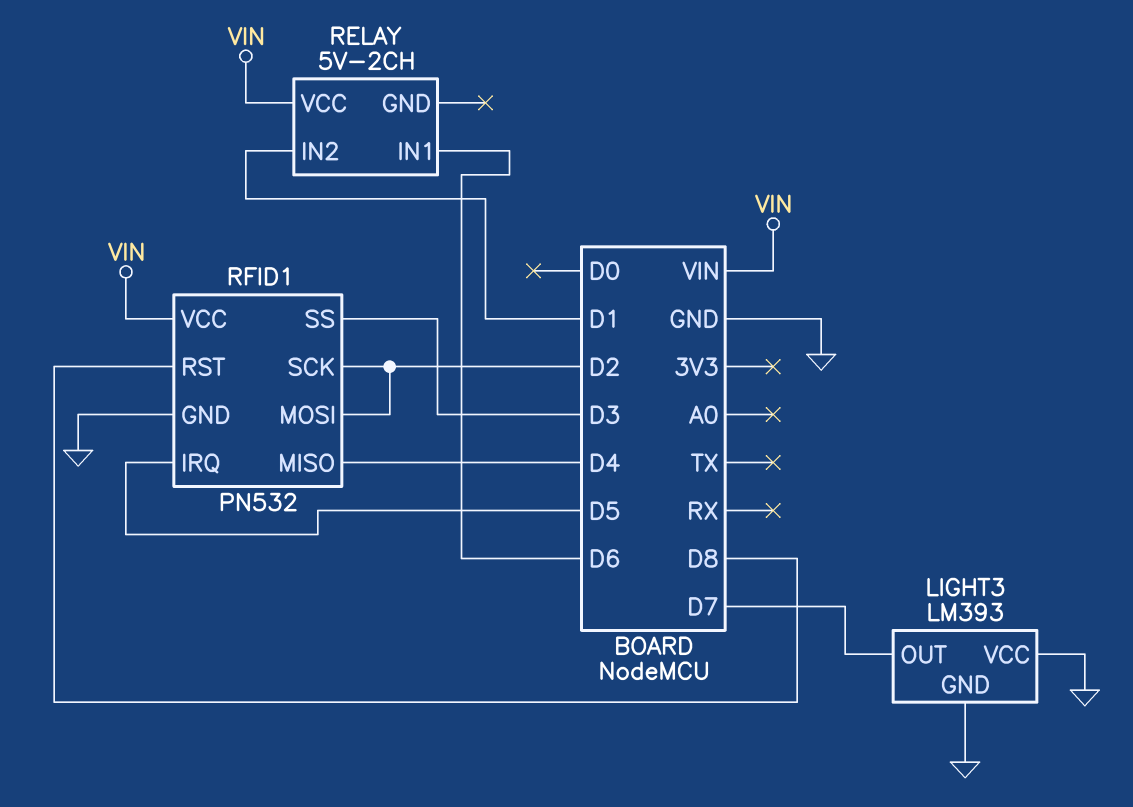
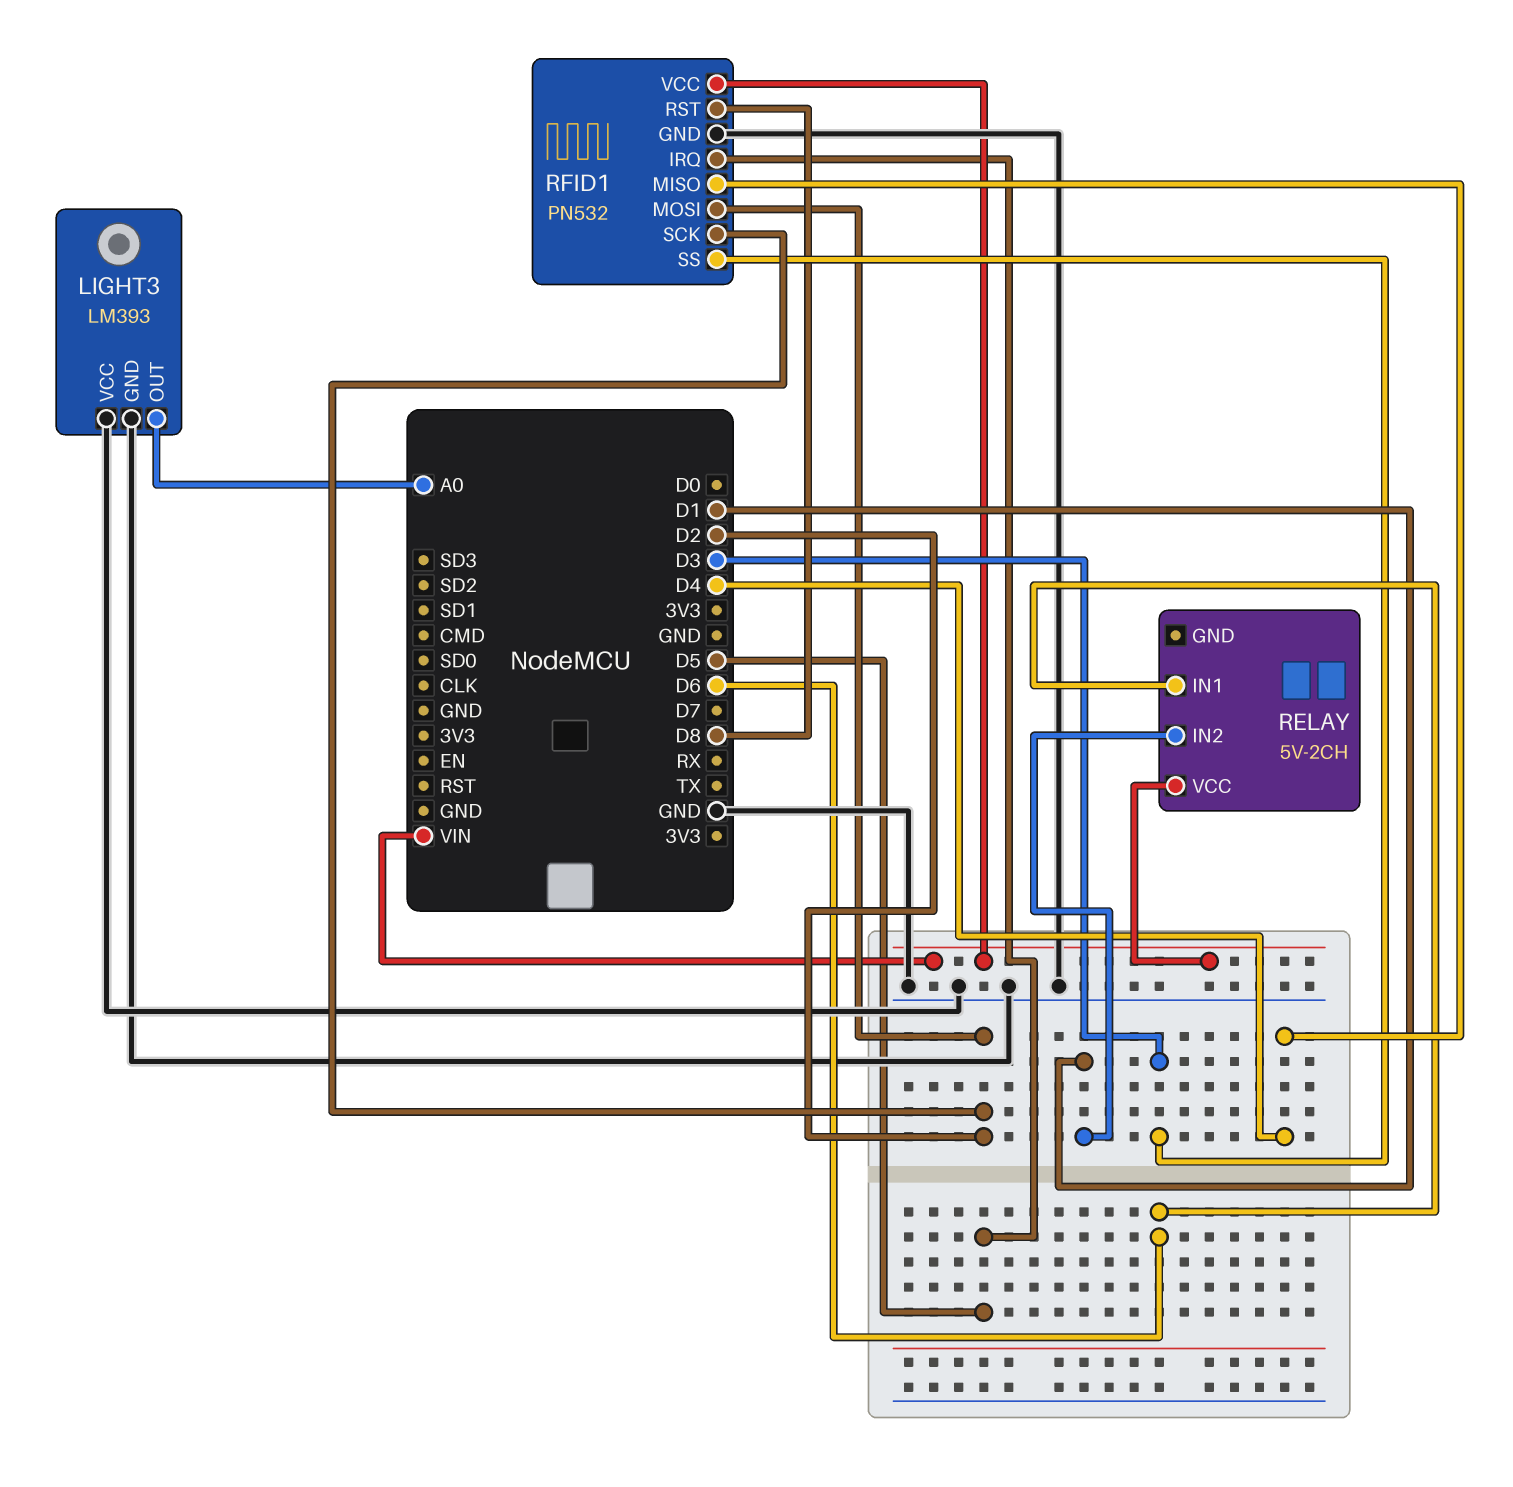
LIGHT3 pin OUT: D7 -> A0

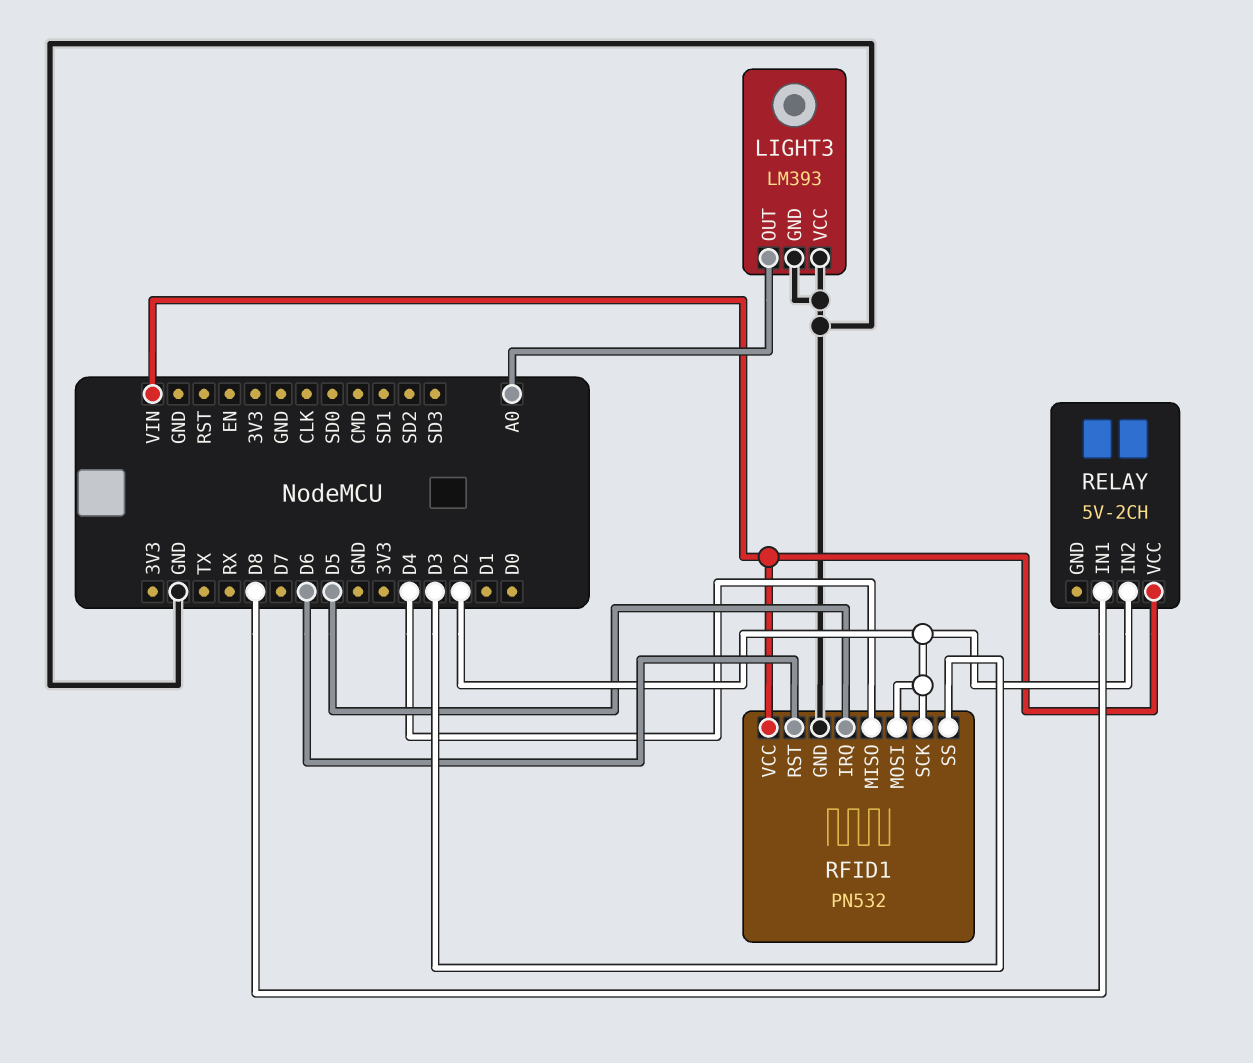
RELAY pin IN1: D6 -> D8
RELAY pin IN2: D1 -> D2
RFID1 pin RST: D8 -> D6

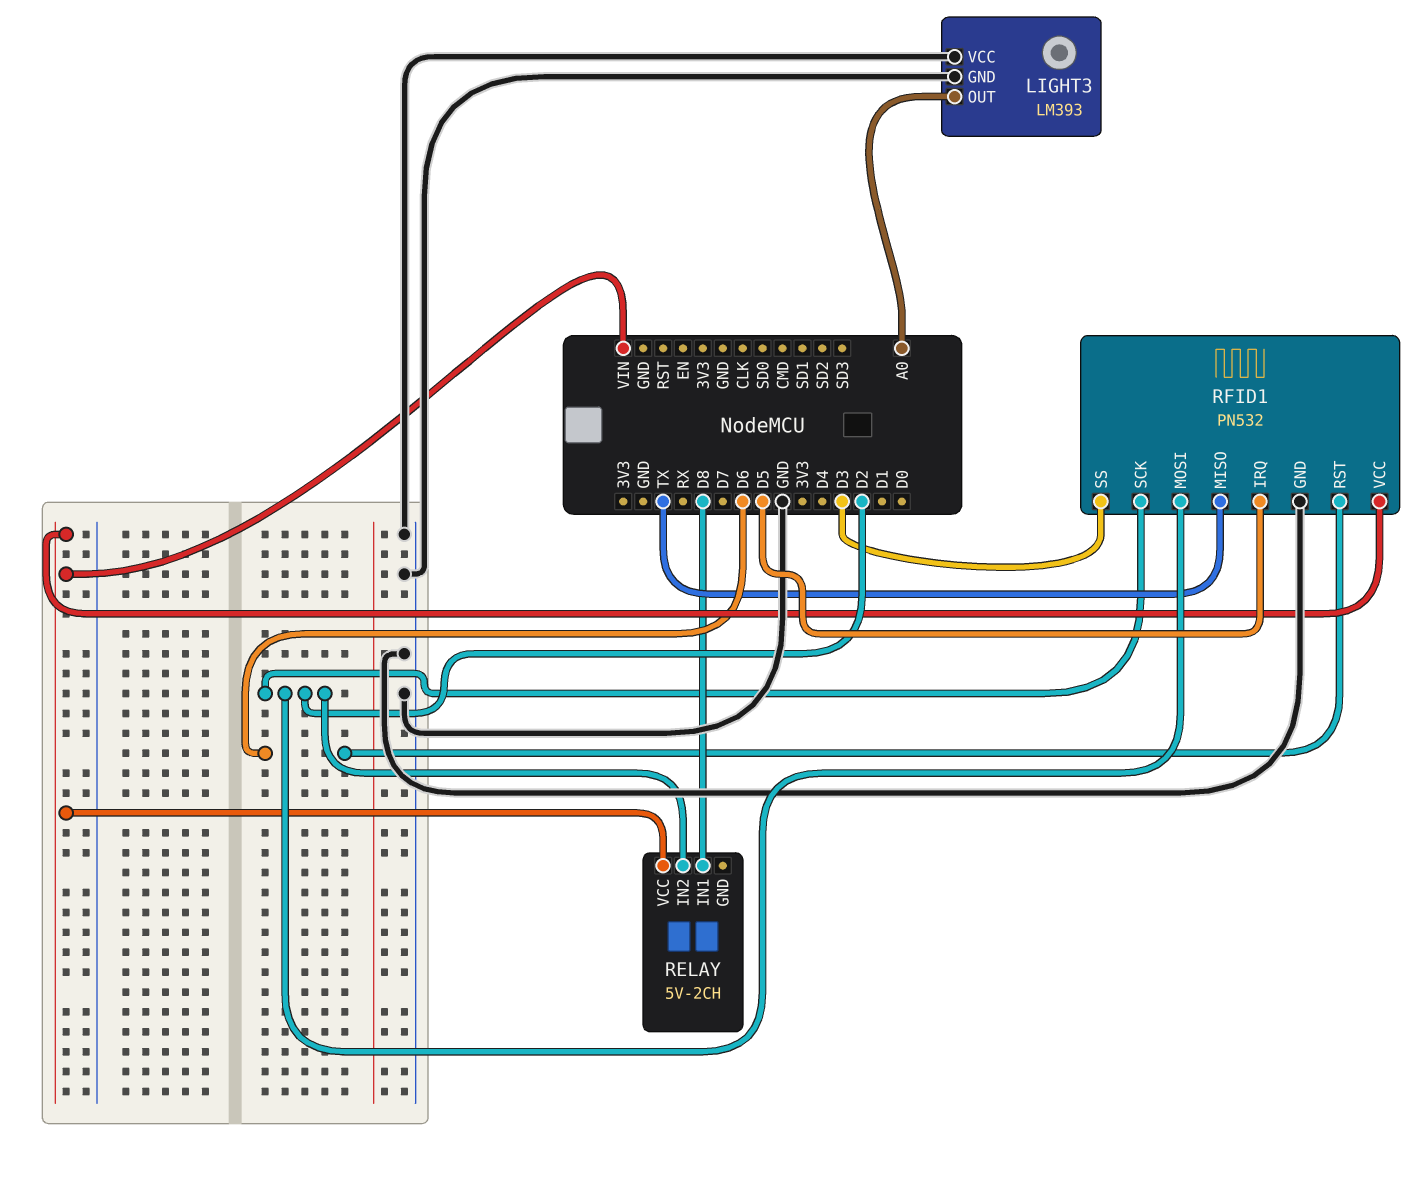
RFID1 pin MISO: D4 -> TX

